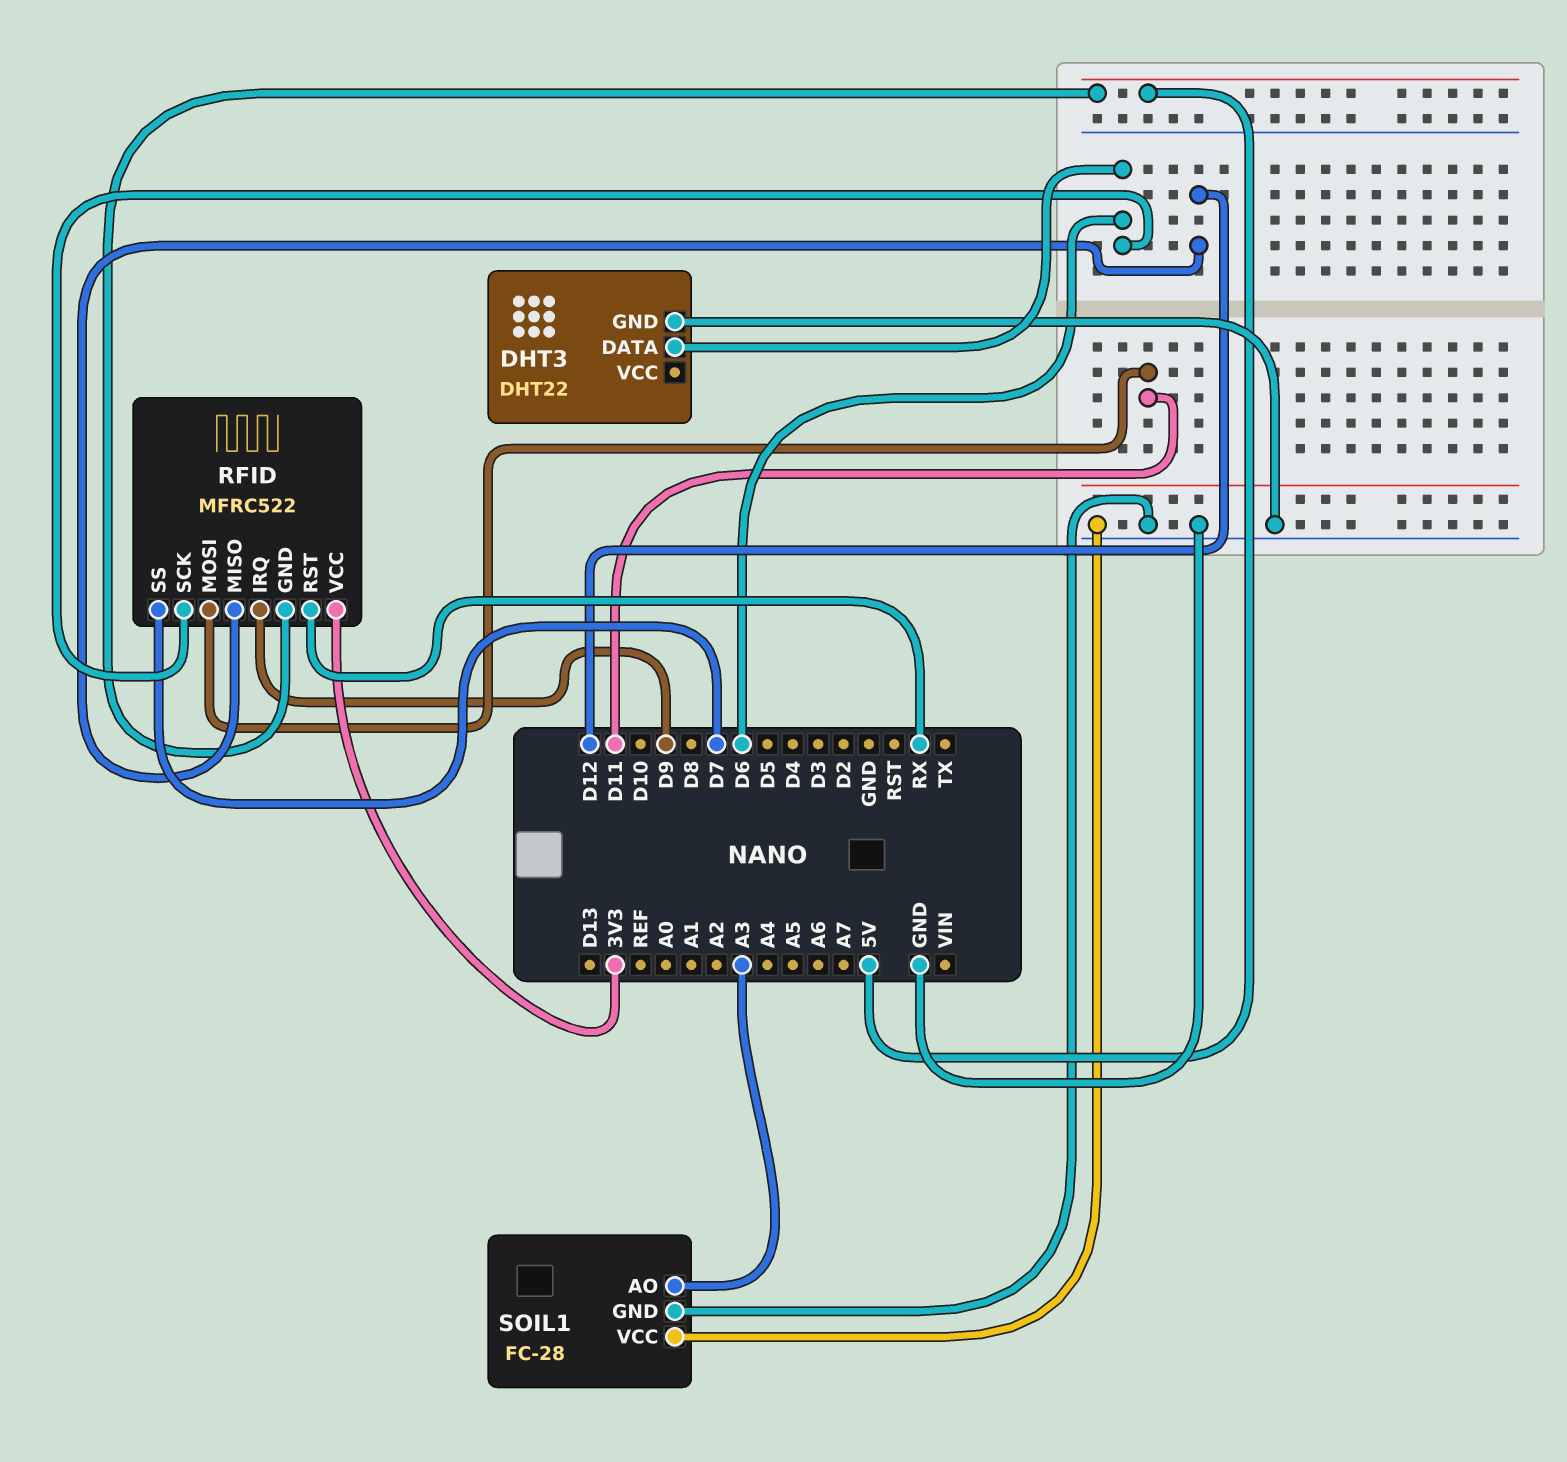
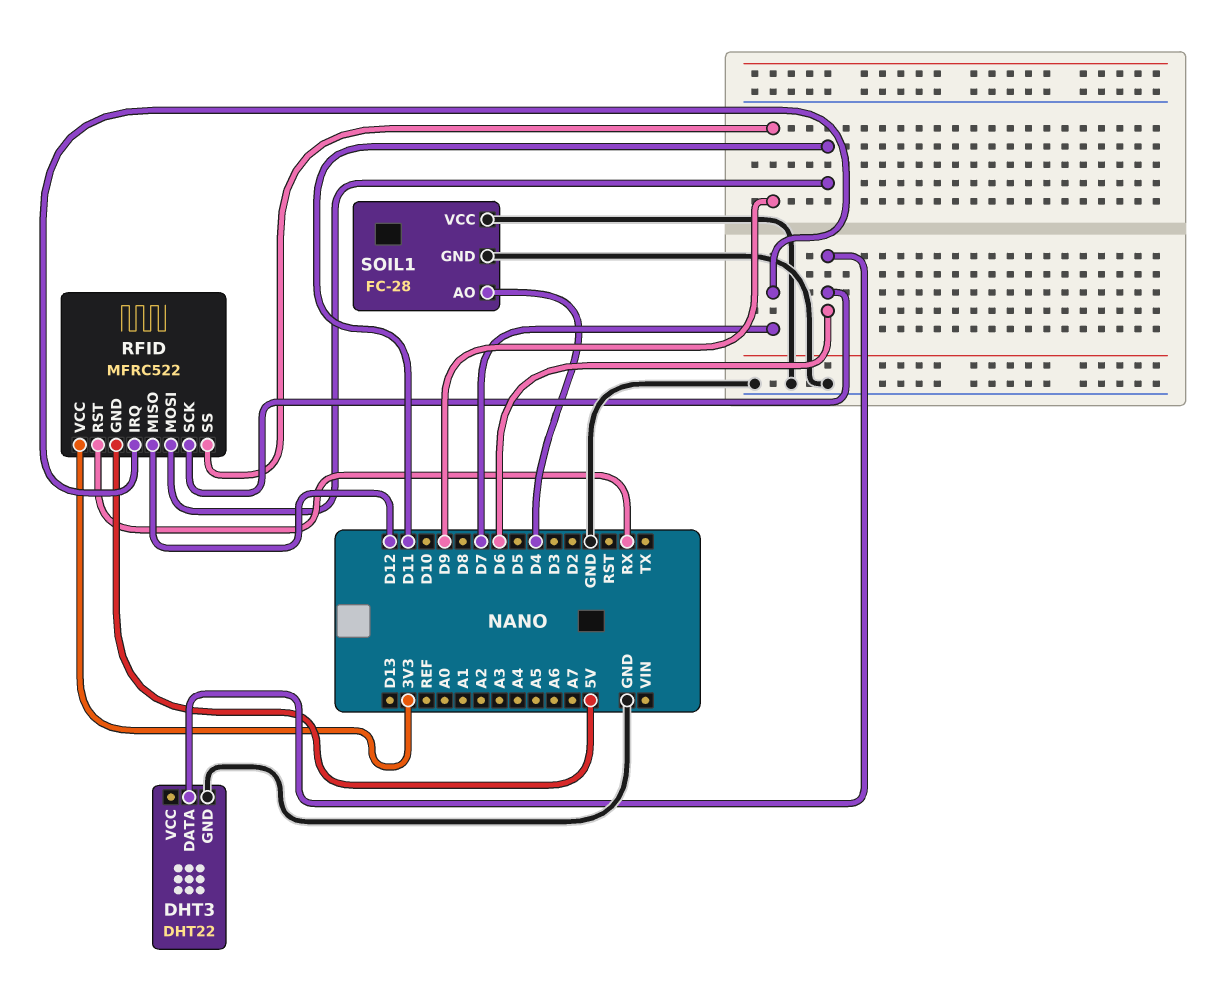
RFID pin IRQ: D9 -> D7
RFID pin SS: D7 -> D9
SOIL1 pin AO: A3 -> D4

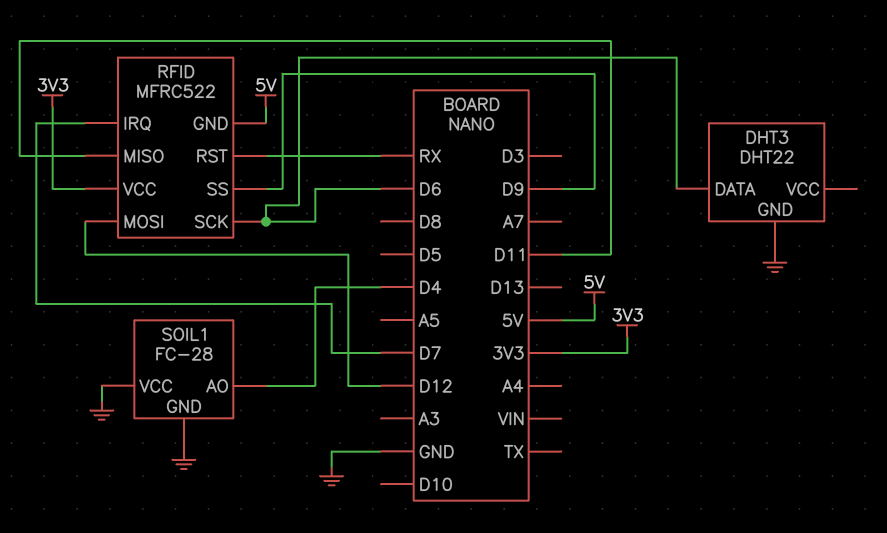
RFID pin MISO: D12 -> D11
RFID pin MOSI: D11 -> D12

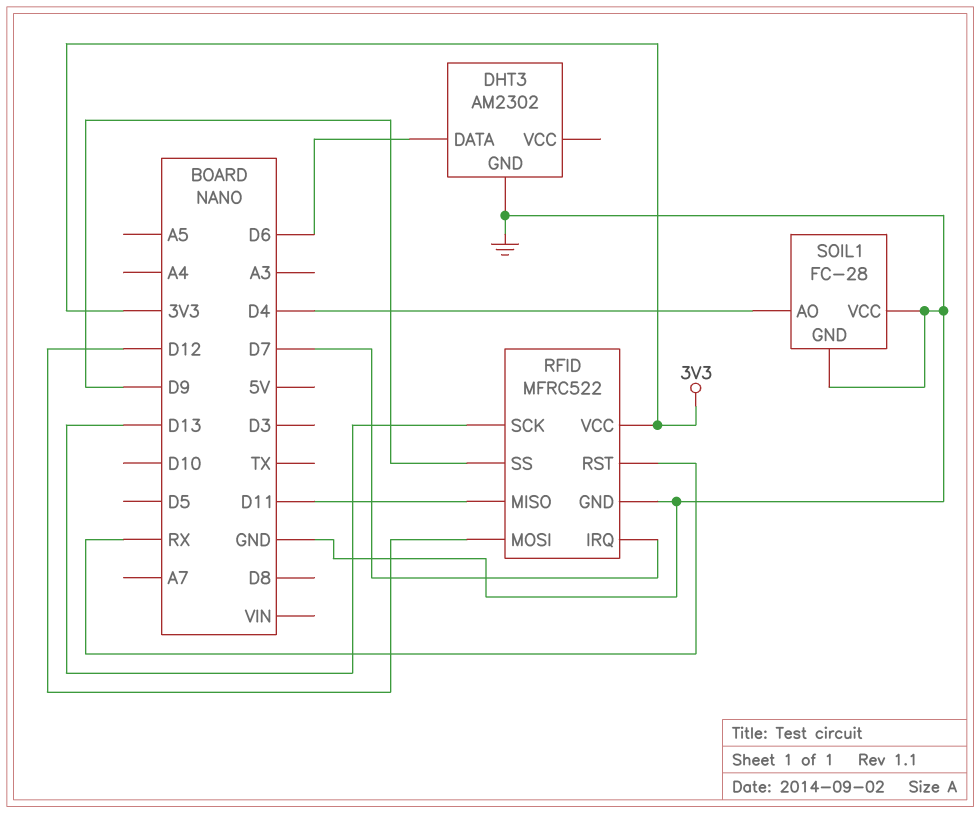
DHT3: DHT22 -> AM2302
RFID pin GND: 5V -> GND
RFID pin SCK: D6 -> D13

